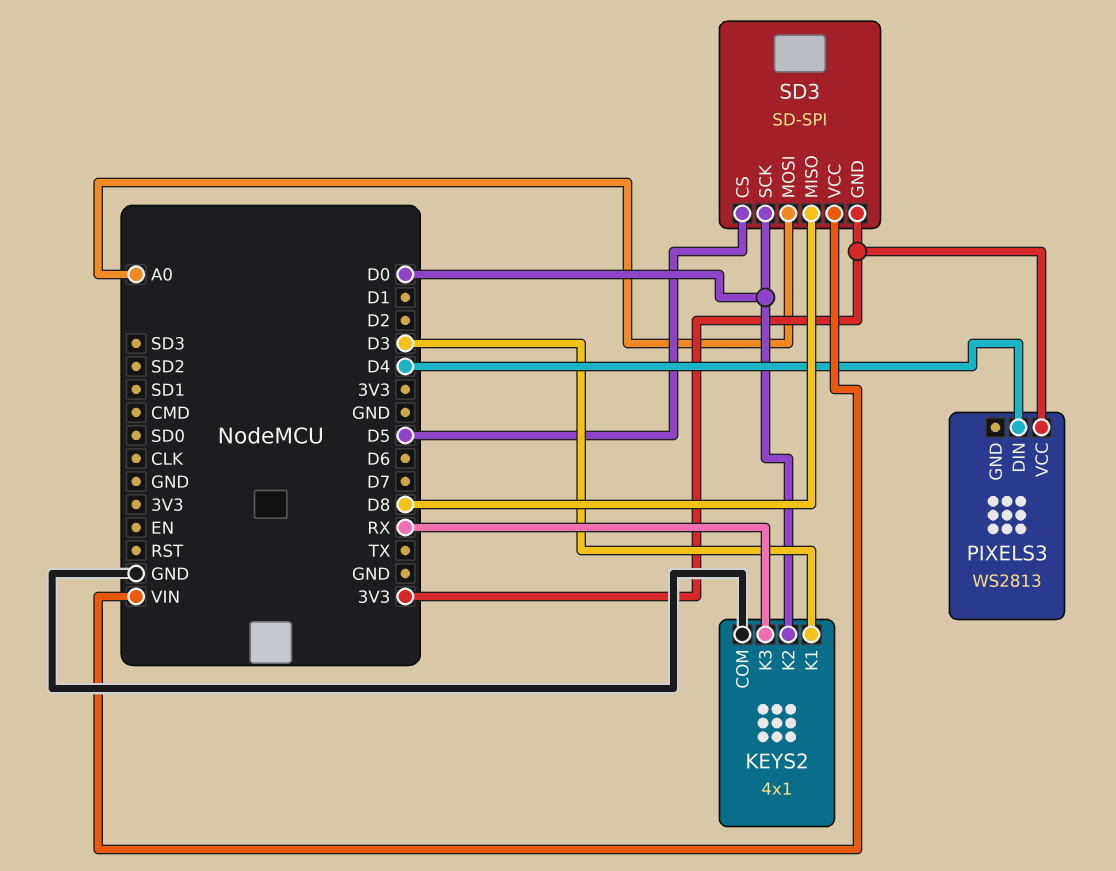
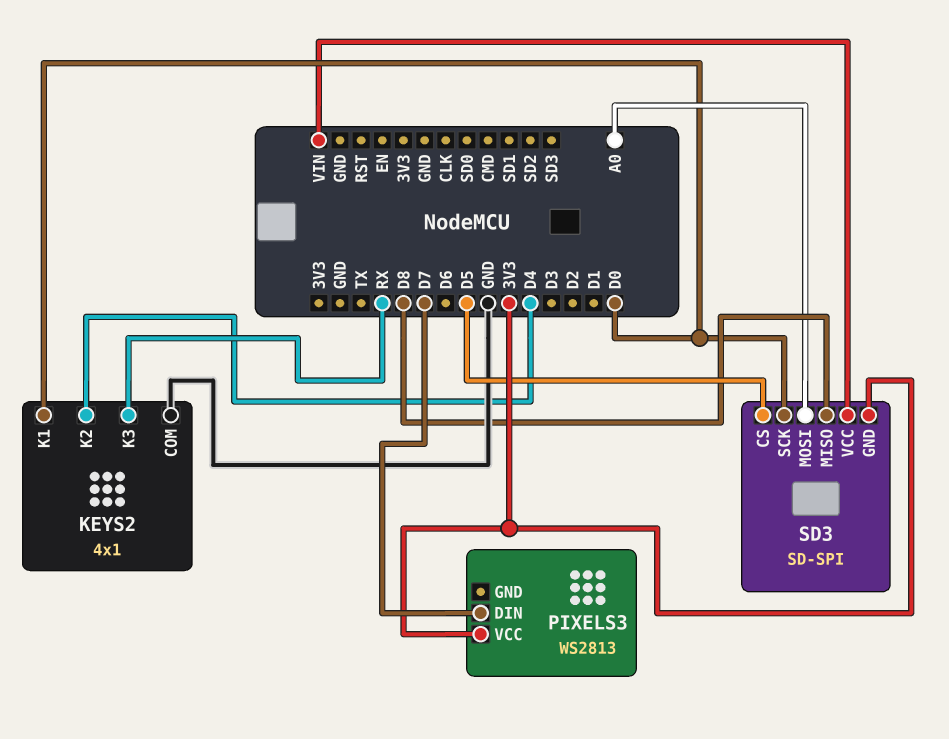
KEYS2 pin K1: D3 -> D0
KEYS2 pin K2: D0 -> D4
PIXELS3 pin DIN: D4 -> D7

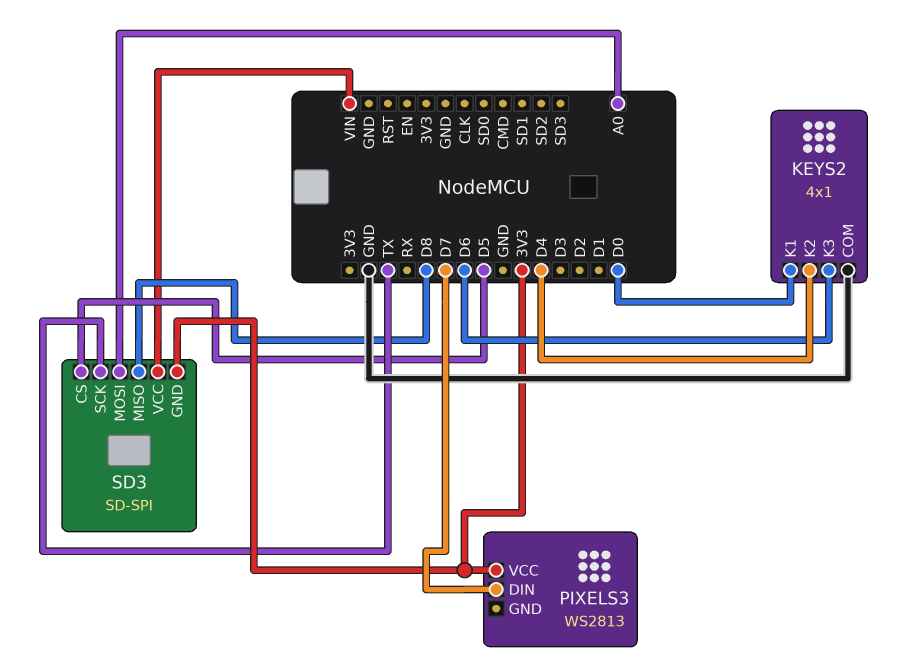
KEYS2 pin K3: RX -> D6
SD3 pin SCK: D0 -> TX

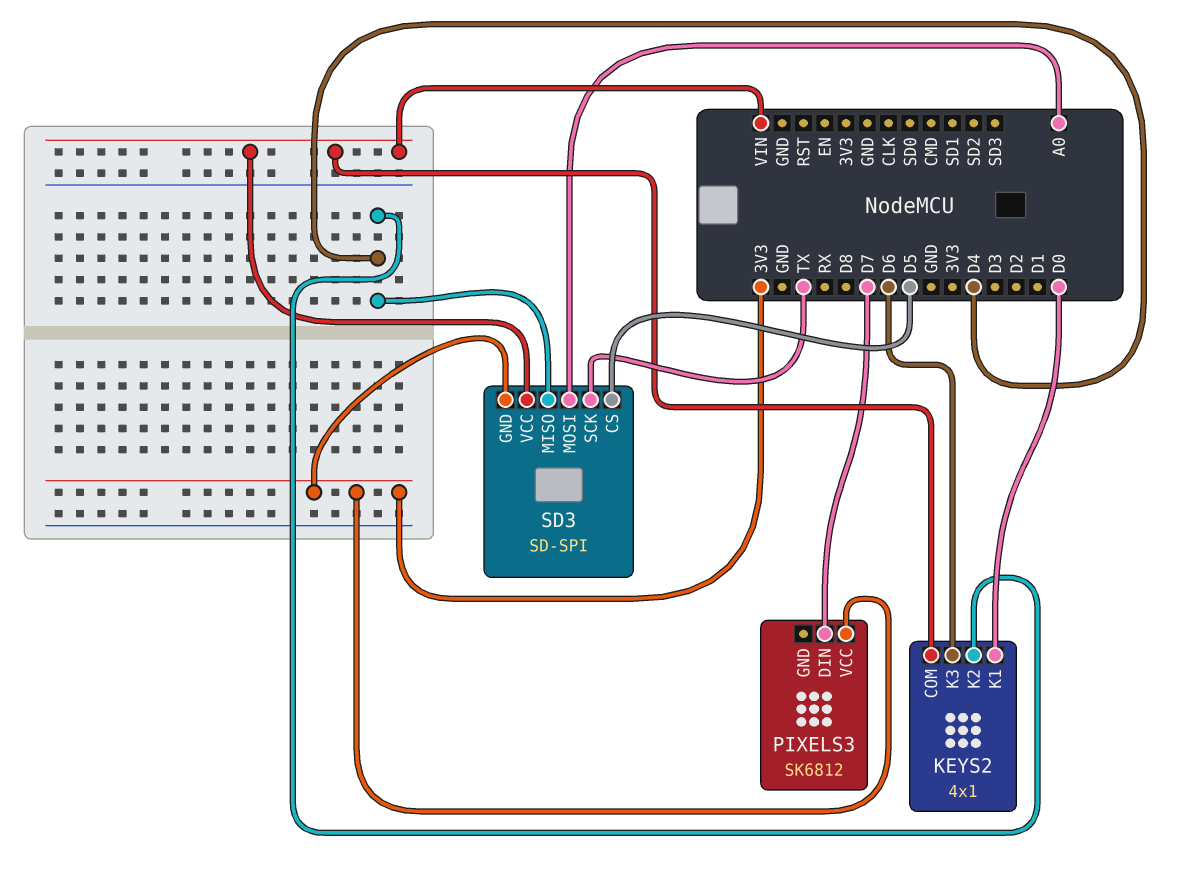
KEYS2 pin COM: GND -> VIN
PIXELS3: WS2813 -> SK6812
SD3 pin MISO: D8 -> D4

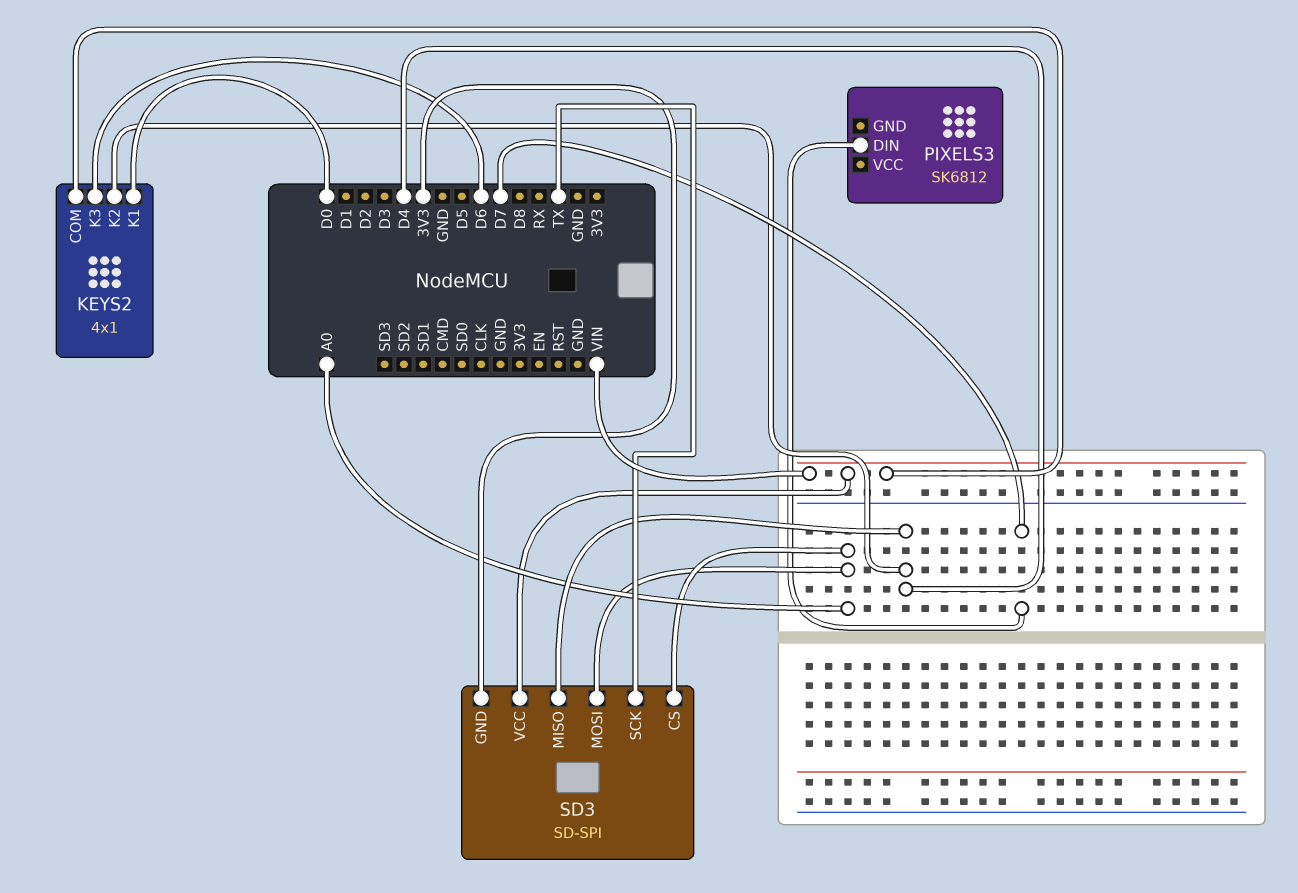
PIXELS3 pin VCC: 3V3 -> none
SD3 pin CS: D5 -> A0

